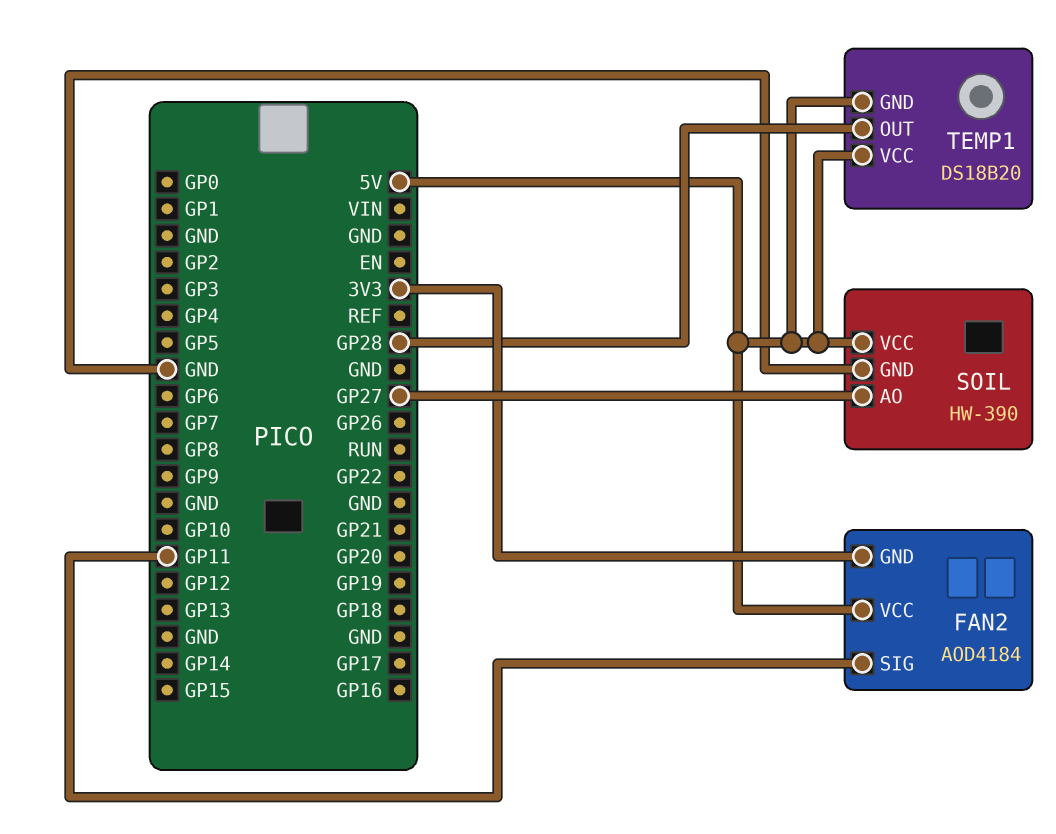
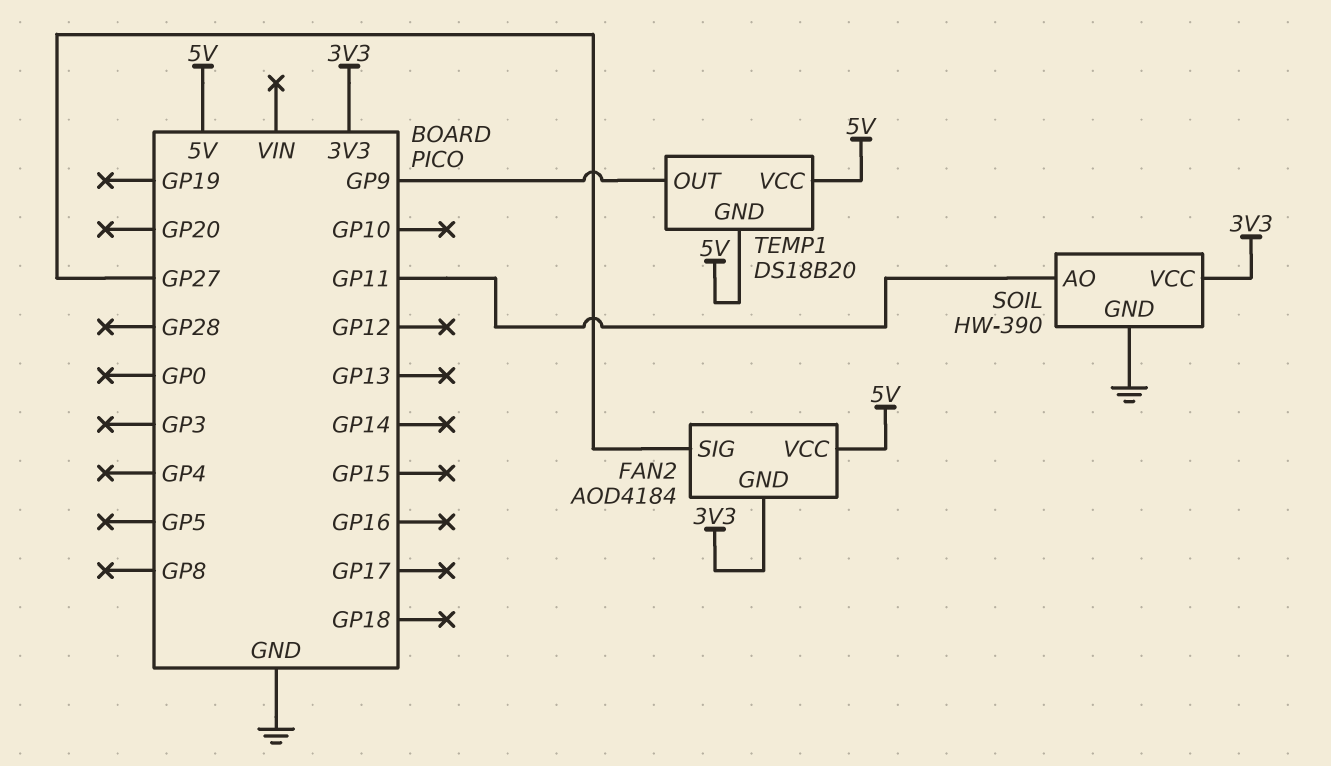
FAN2 pin SIG: GP11 -> GP27
SOIL pin AO: GP27 -> GP11
SOIL pin VCC: 5V -> 3V3
TEMP1 pin OUT: GP28 -> GP9

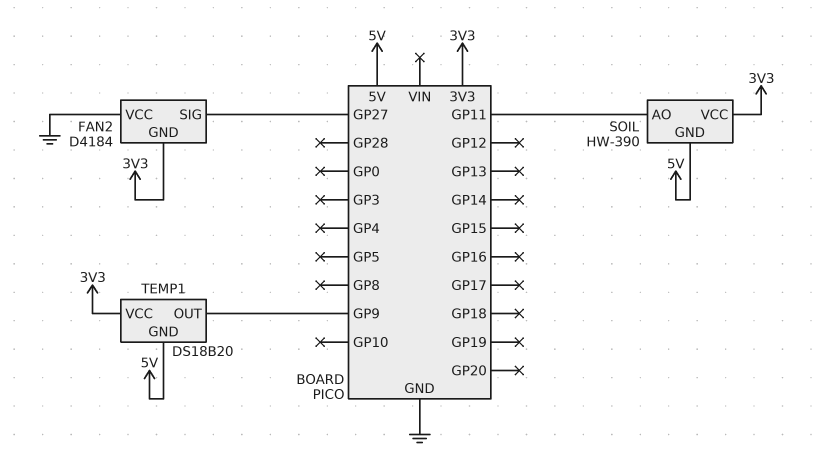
FAN2: AOD4184 -> D4184
FAN2 pin VCC: 5V -> GND
SOIL pin GND: GND -> 5V
TEMP1 pin VCC: 5V -> 3V3

